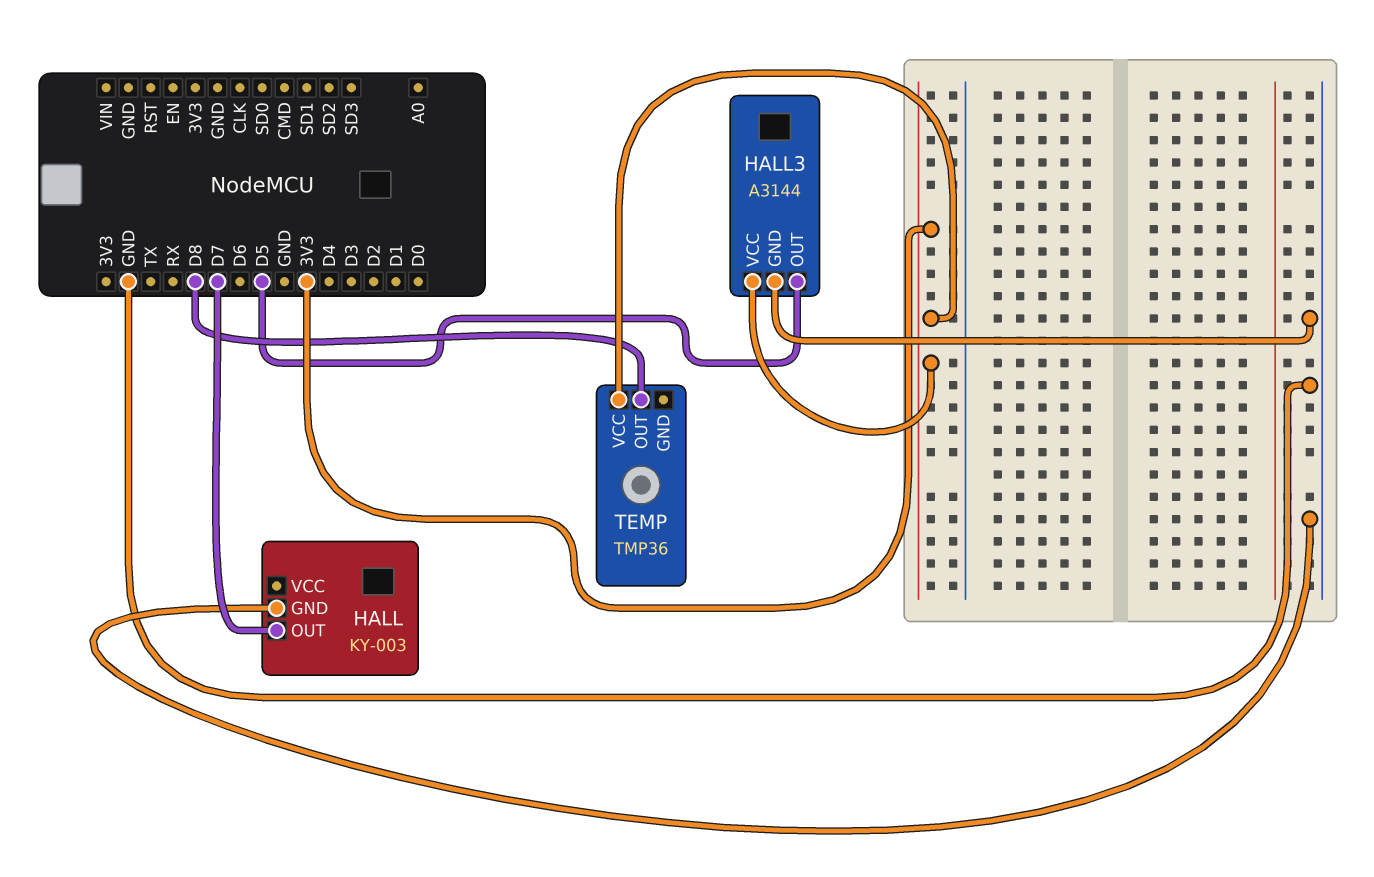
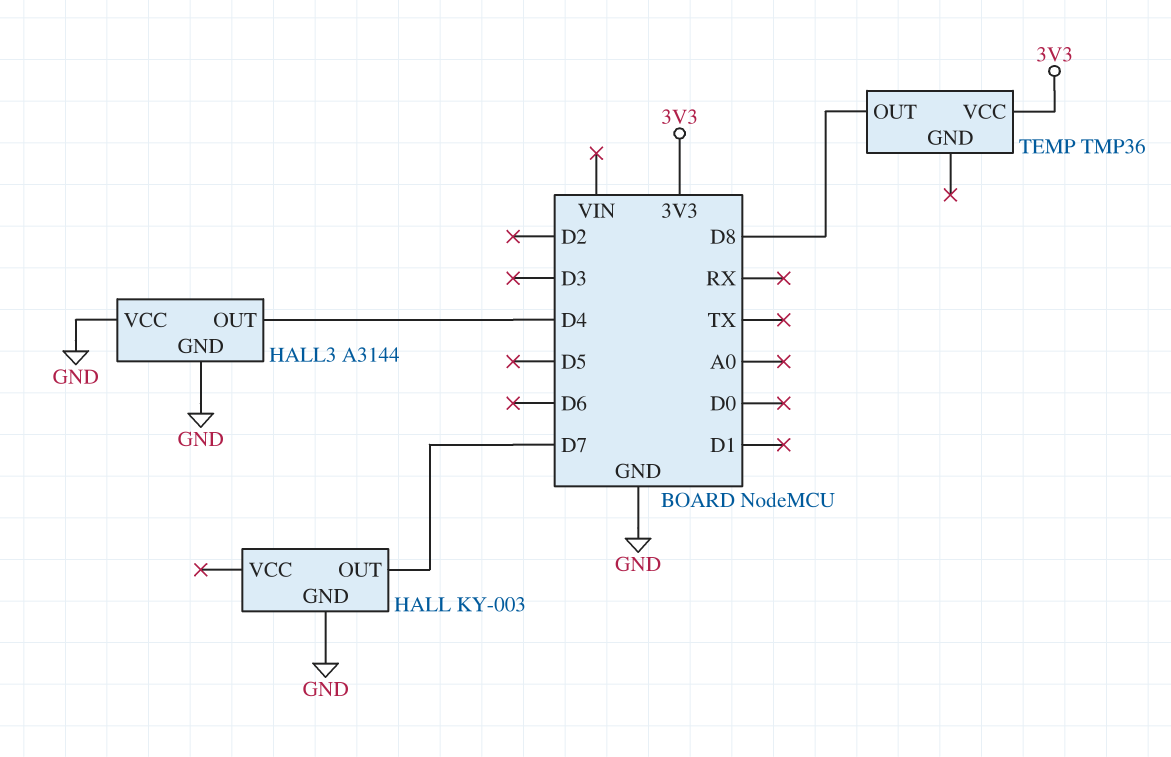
HALL3 pin OUT: D5 -> D4
HALL3 pin VCC: 3V3 -> GND

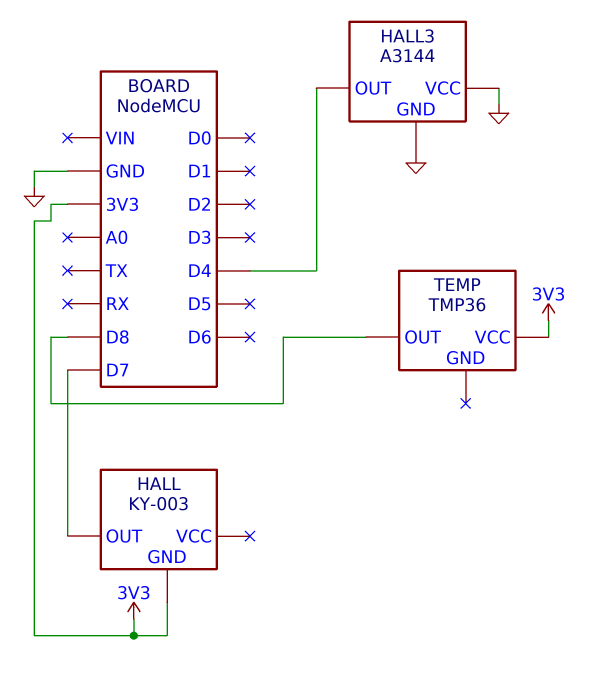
HALL pin GND: GND -> 3V3

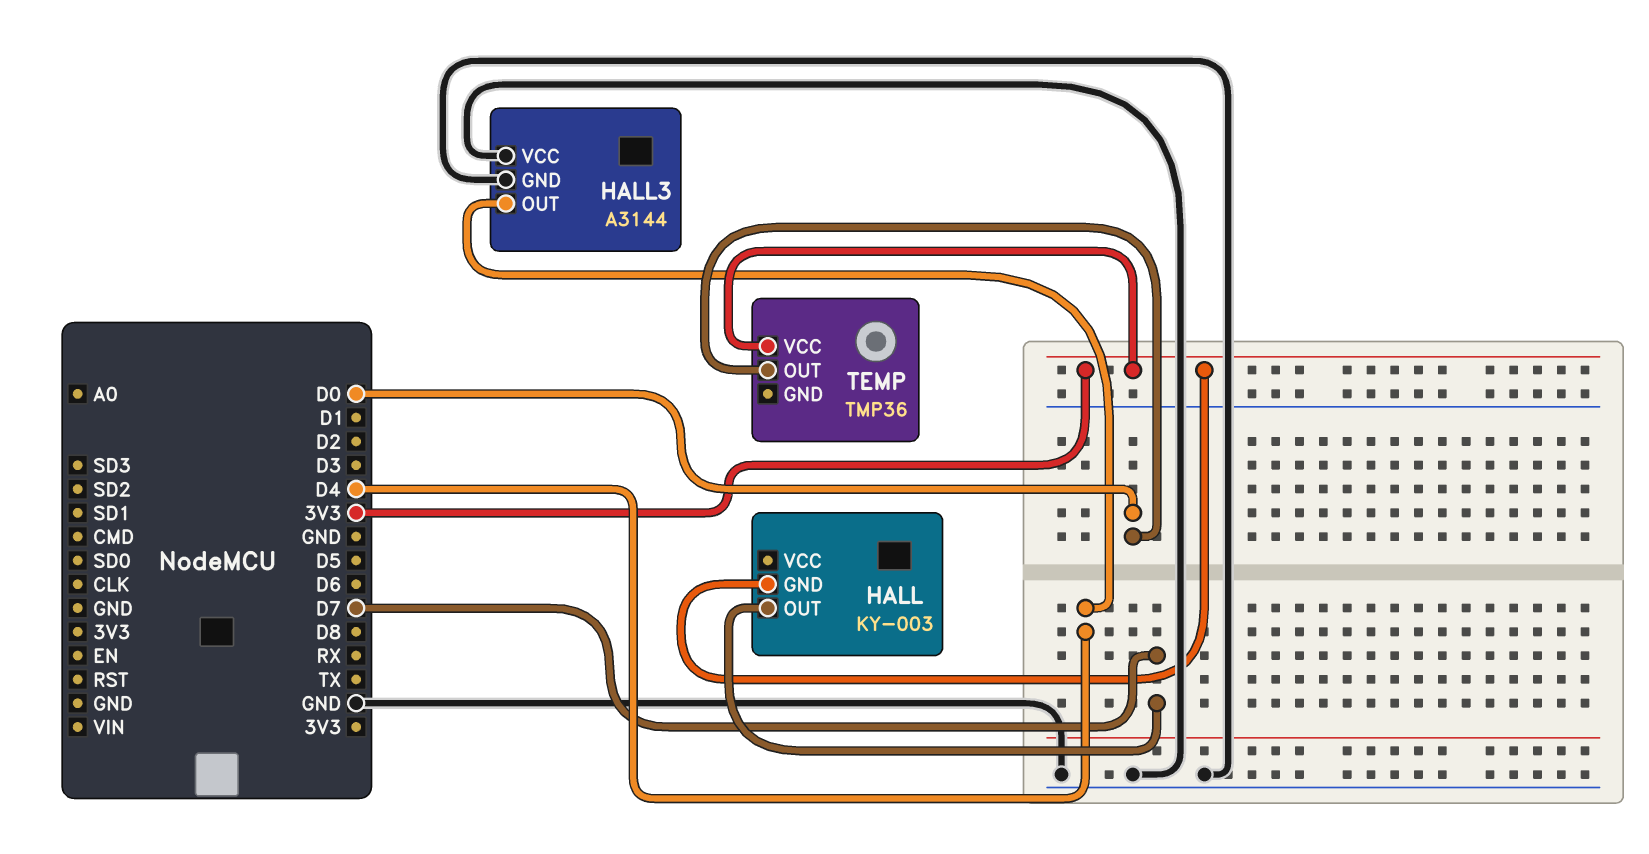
TEMP pin OUT: D8 -> D0

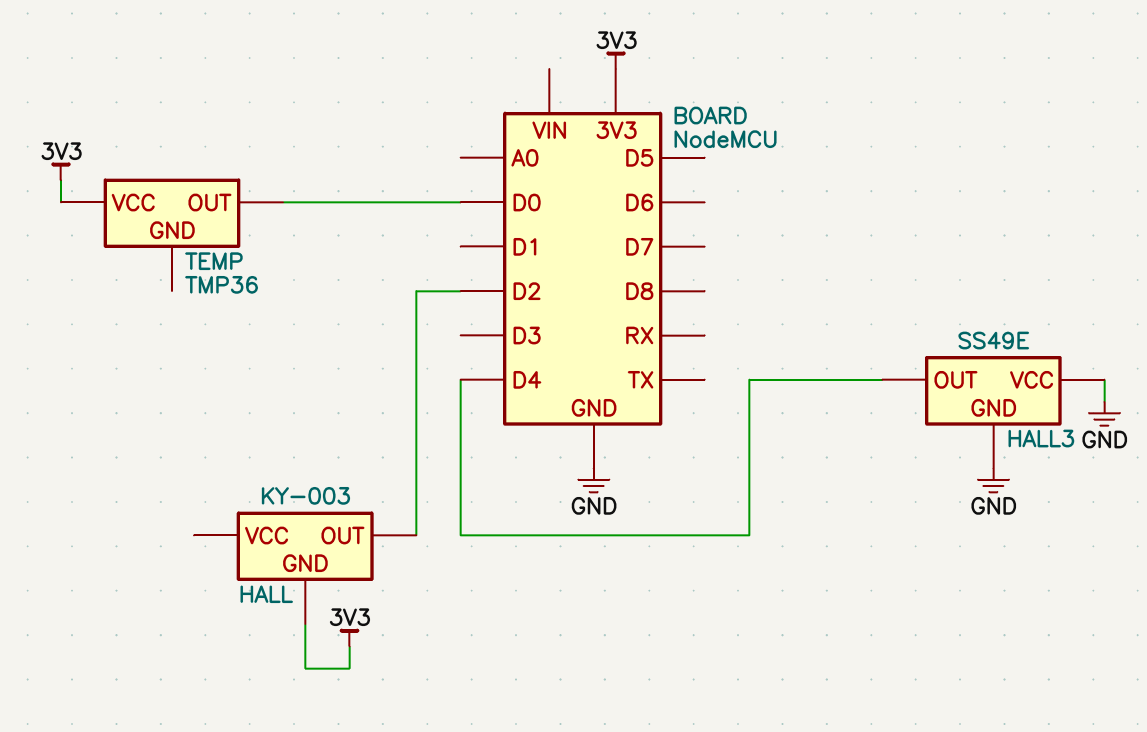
HALL pin OUT: D7 -> D2
HALL3: A3144 -> SS49E

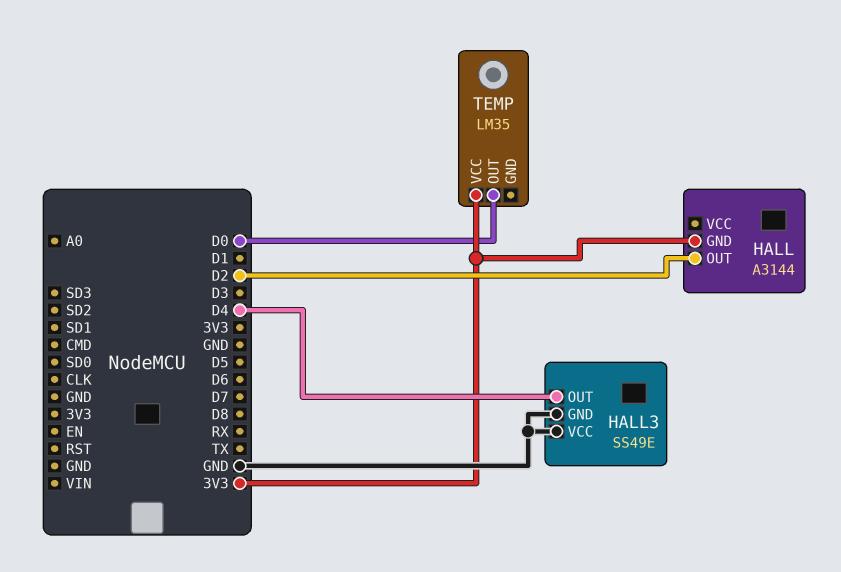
HALL: KY-003 -> A3144
TEMP: TMP36 -> LM35

